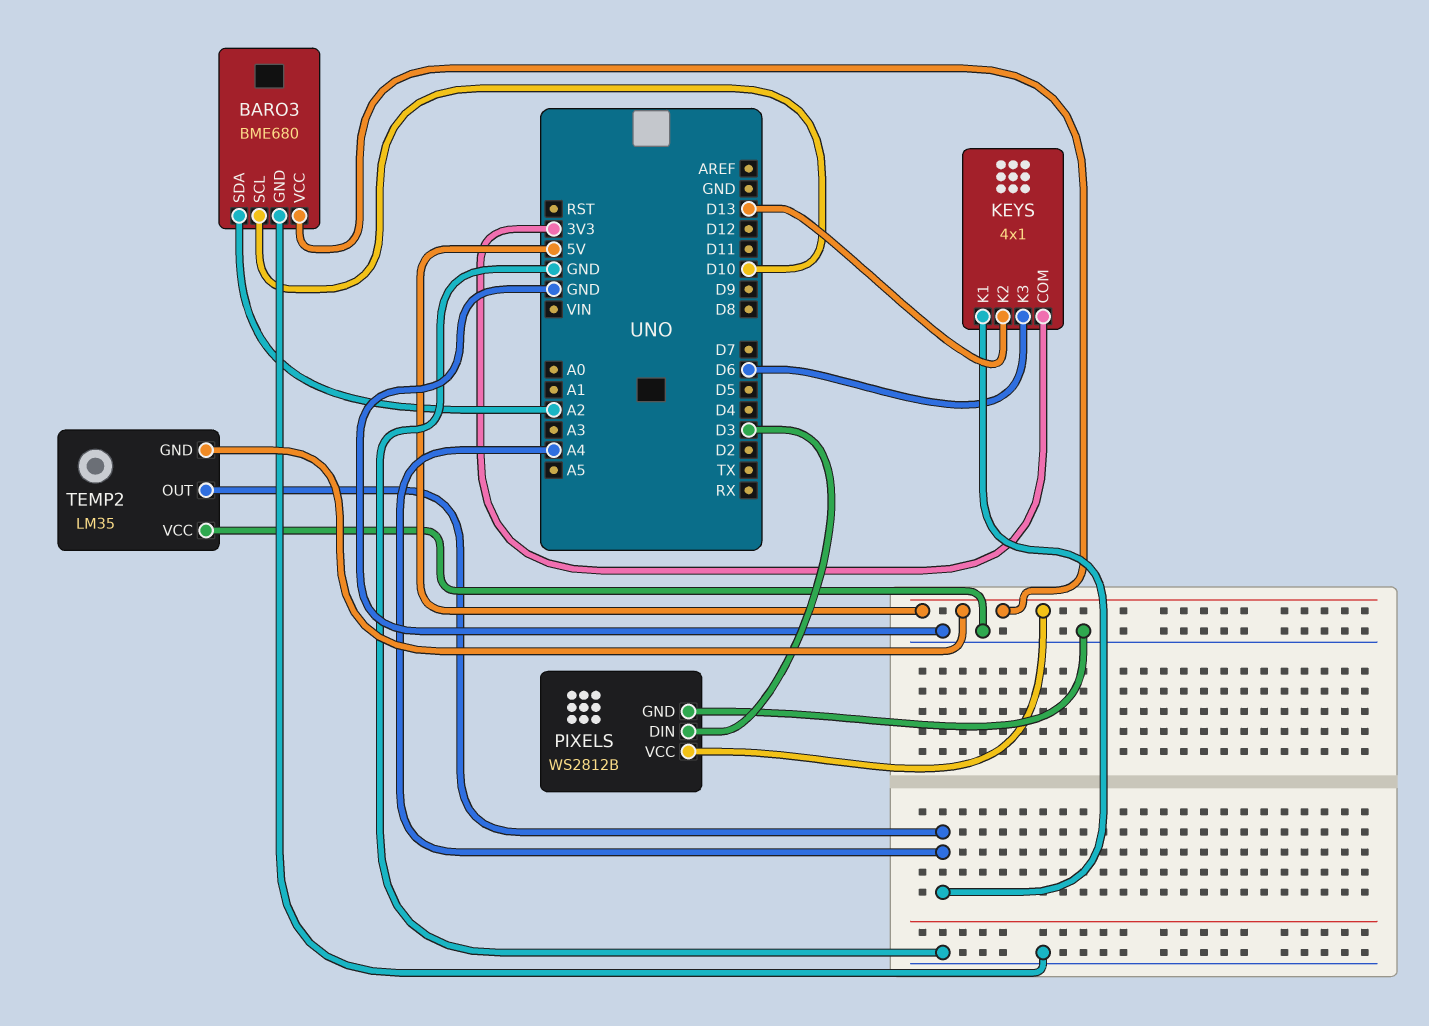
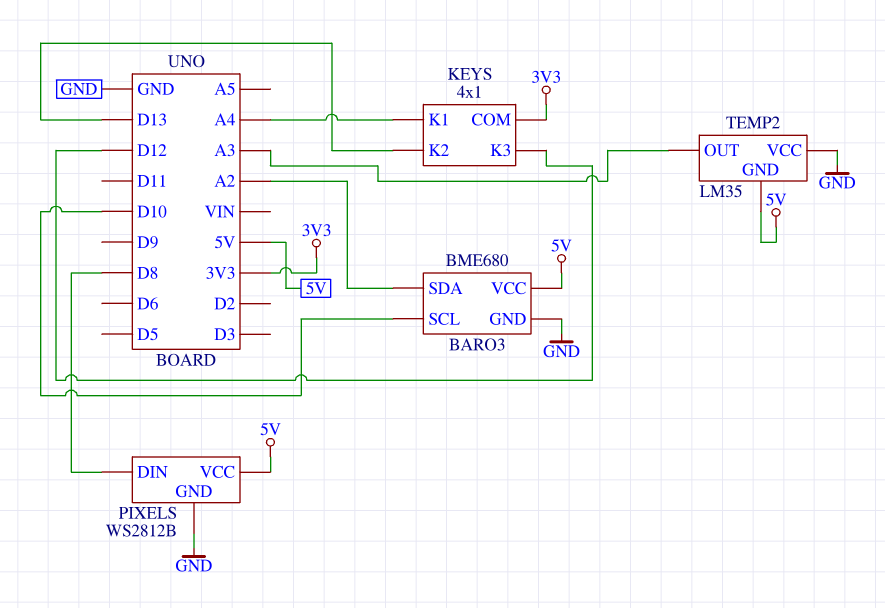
KEYS pin K3: D6 -> D12
PIXELS pin DIN: D3 -> D8
TEMP2 pin OUT: A4 -> A3

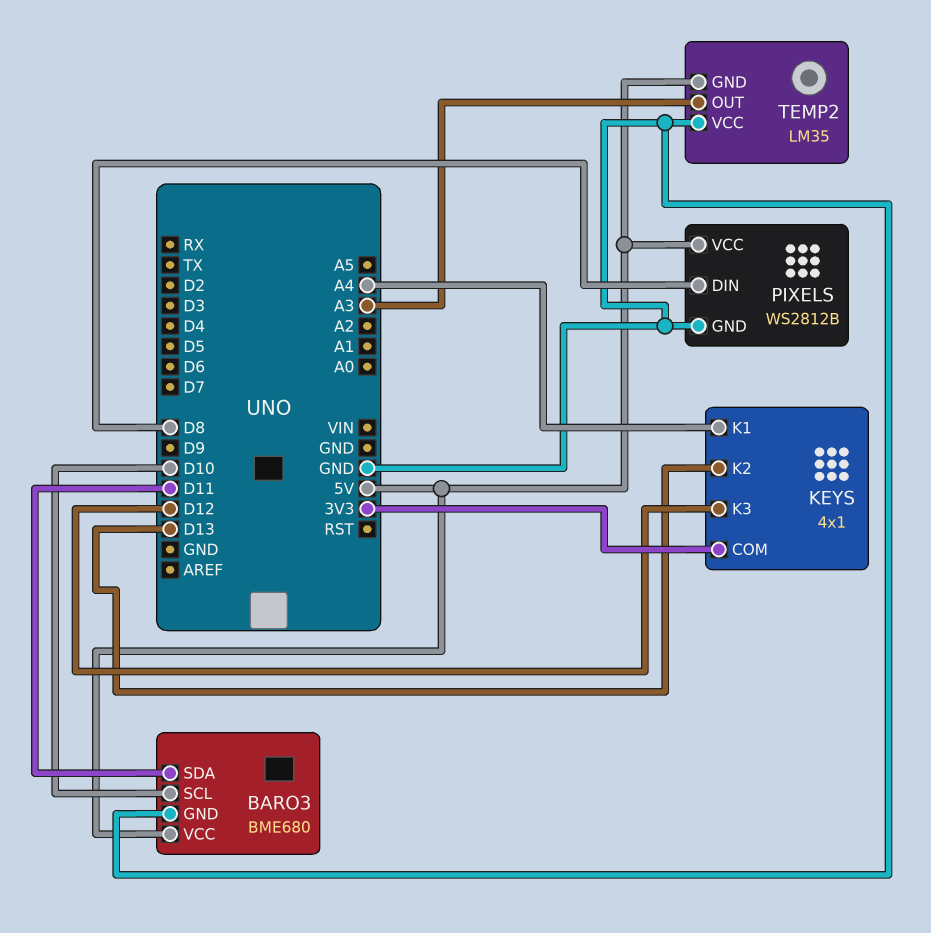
BARO3 pin SDA: A2 -> D11

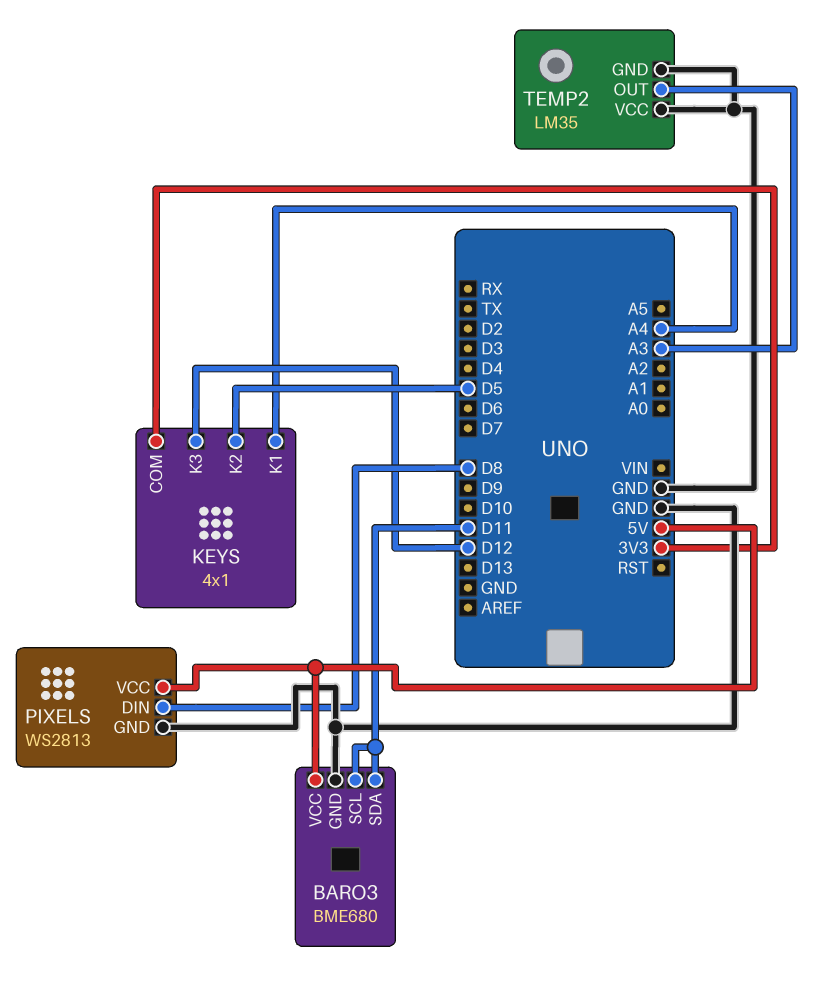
BARO3 pin SCL: D10 -> D11
KEYS pin K2: D13 -> D5
PIXELS: WS2812B -> WS2813
TEMP2 pin GND: 5V -> GND

